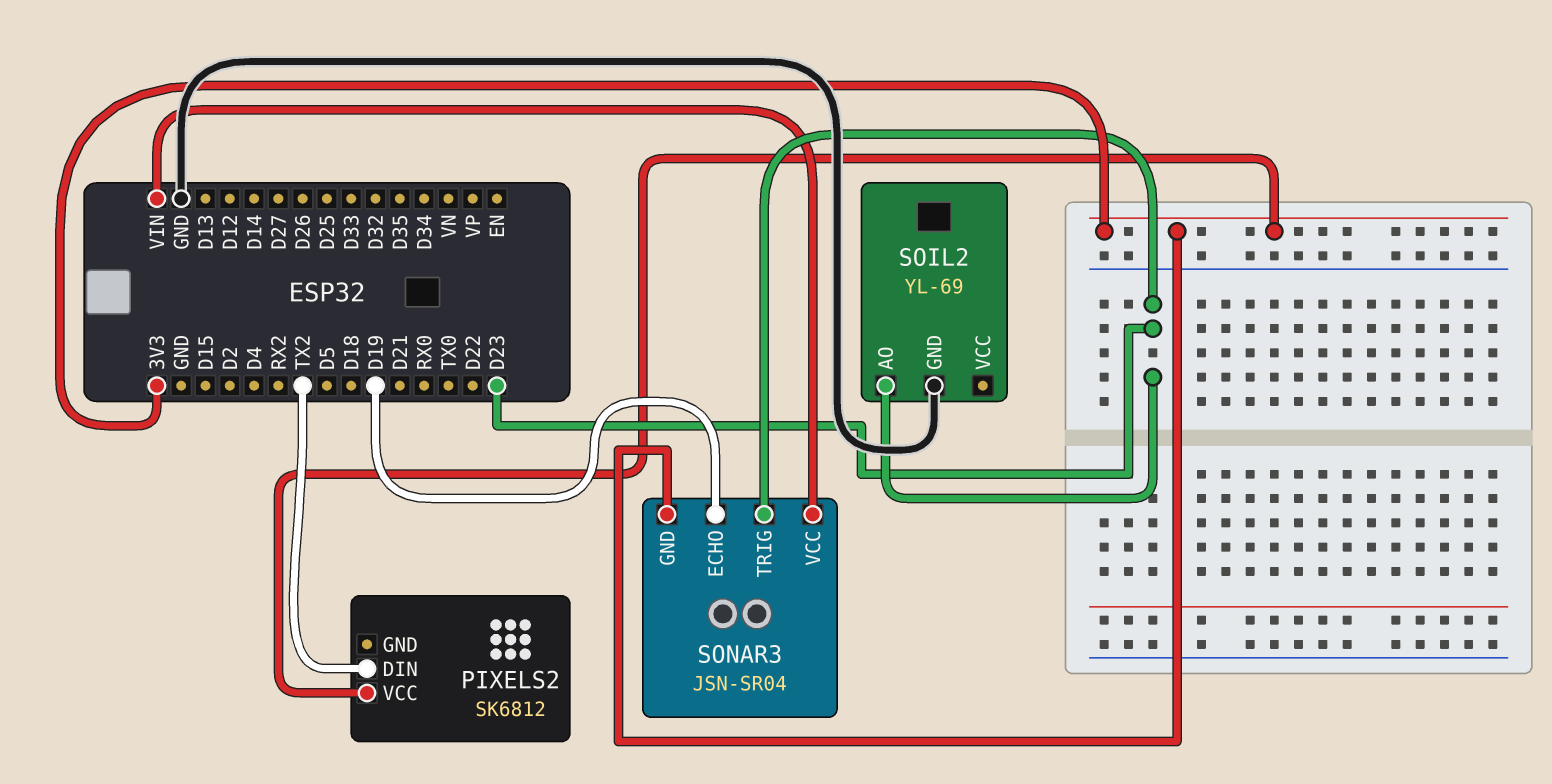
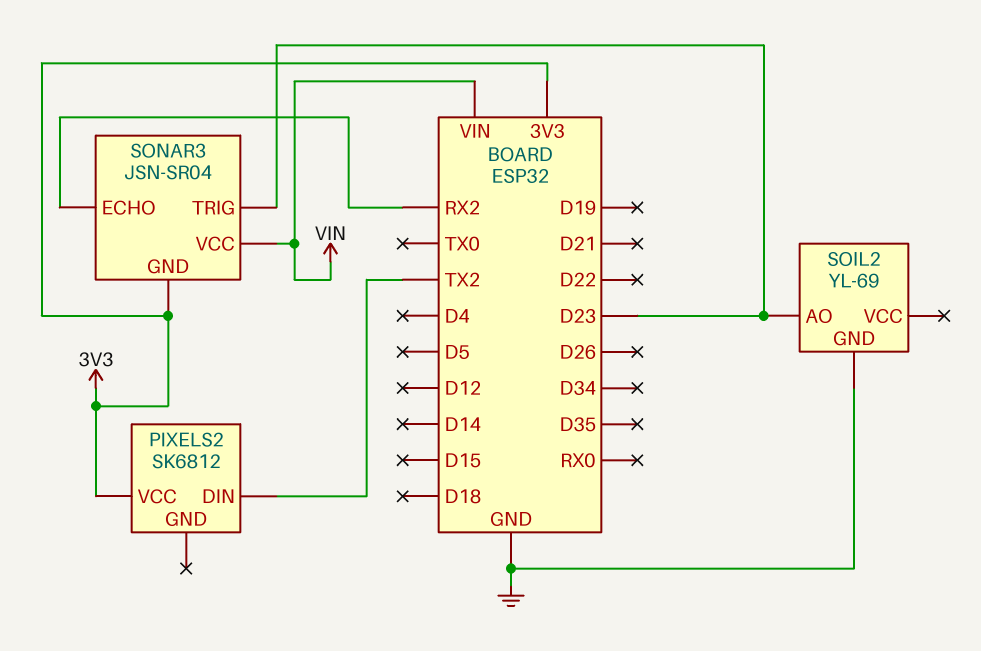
SONAR3 pin ECHO: D19 -> RX2

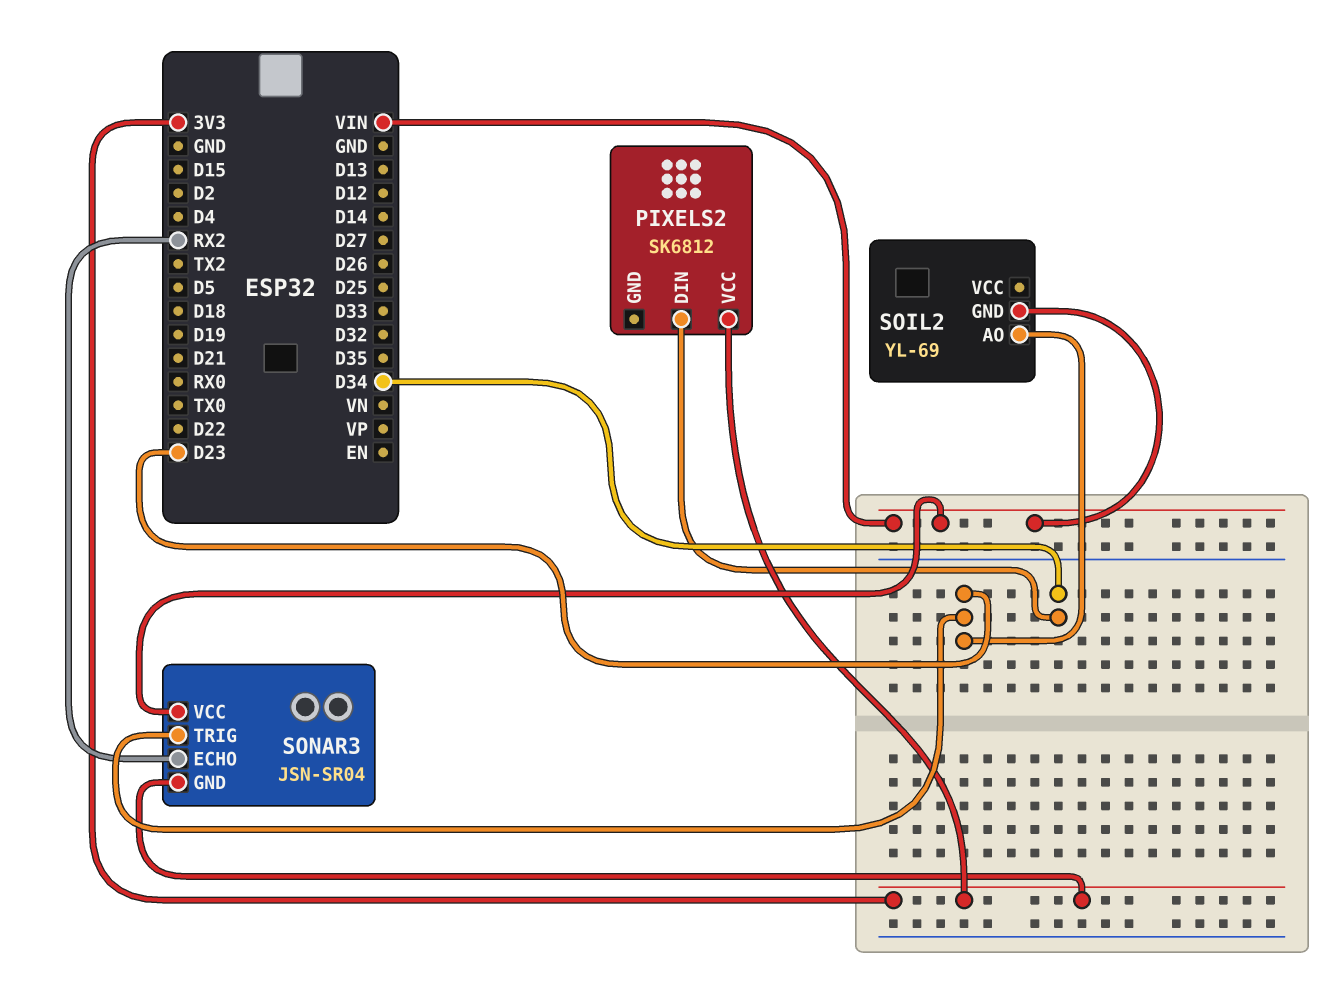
PIXELS2 pin DIN: TX2 -> D34
SOIL2 pin GND: GND -> VIN

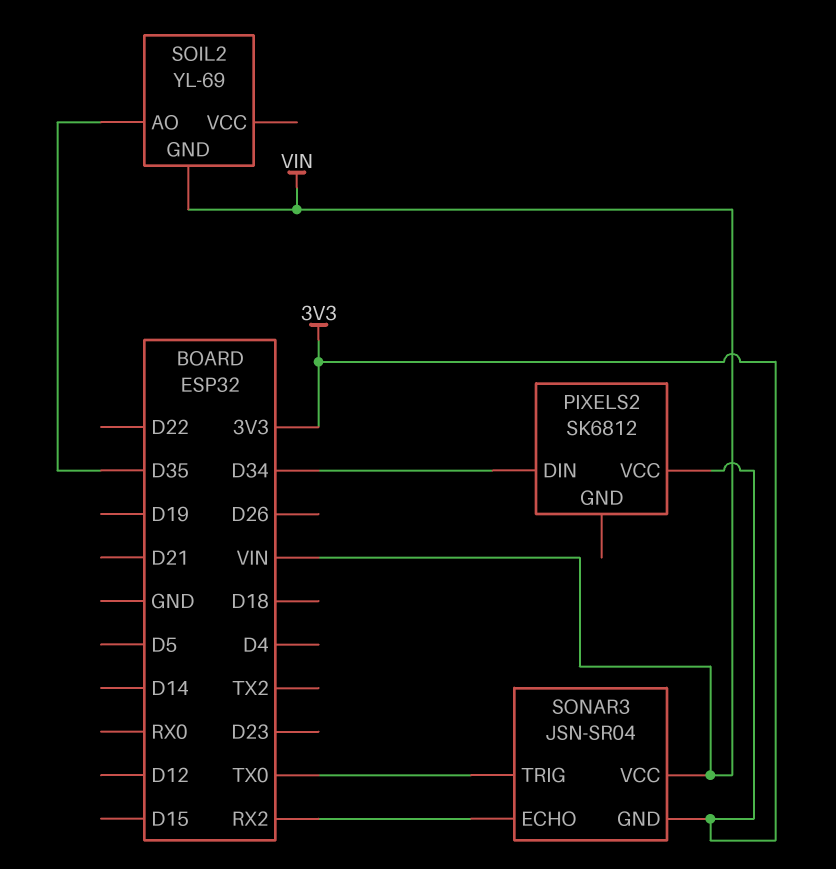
SOIL2 pin AO: D23 -> D35
SONAR3 pin TRIG: D23 -> TX0

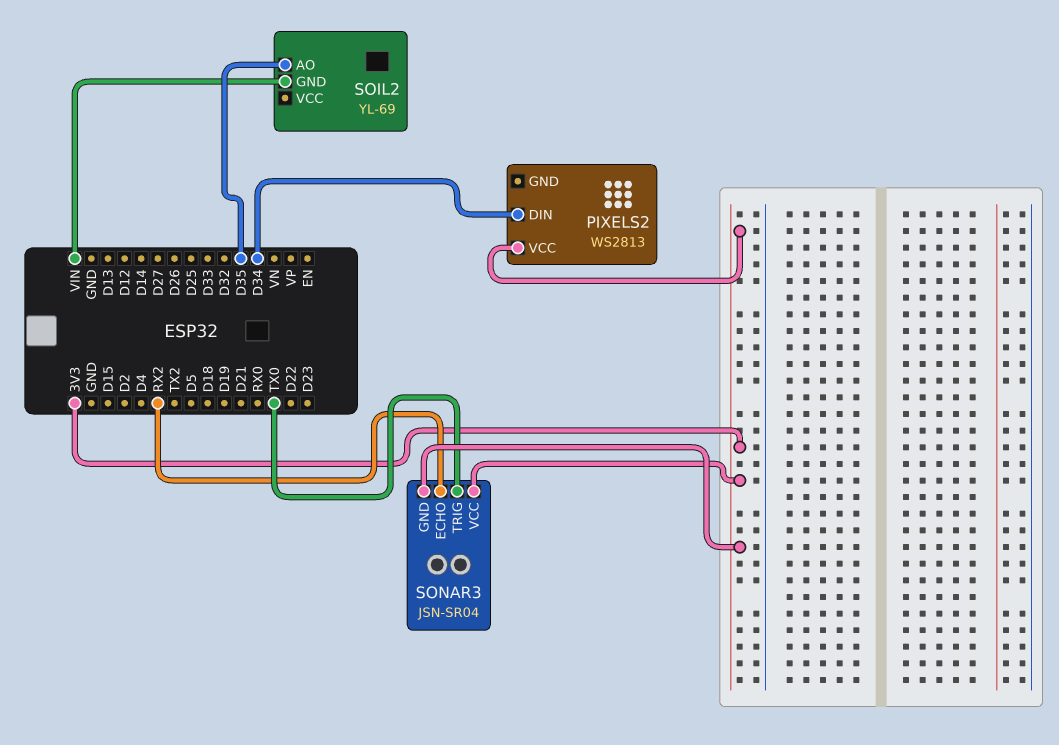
PIXELS2: SK6812 -> WS2813
SONAR3 pin VCC: VIN -> 3V3

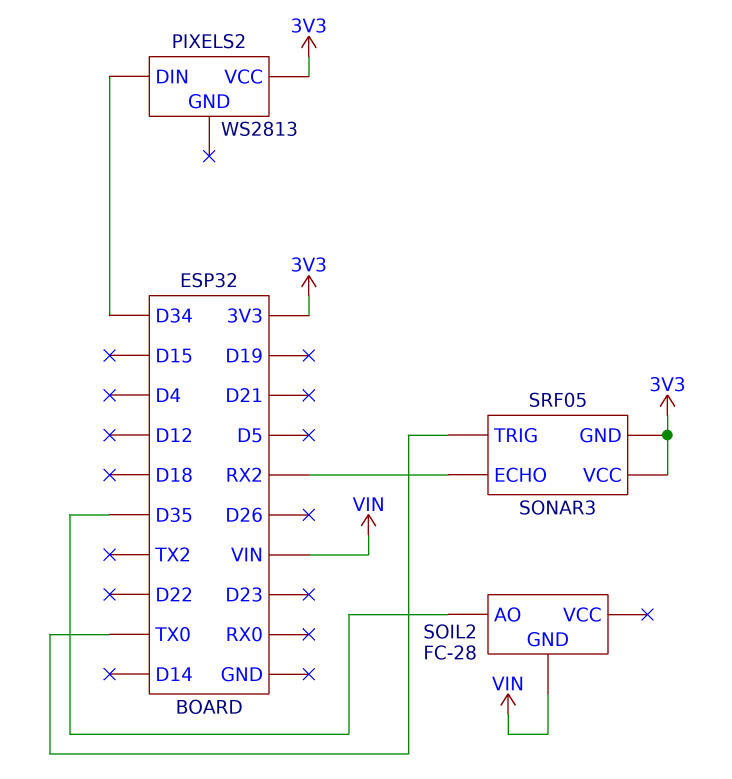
SOIL2: YL-69 -> FC-28
SONAR3: JSN-SR04 -> SRF05

